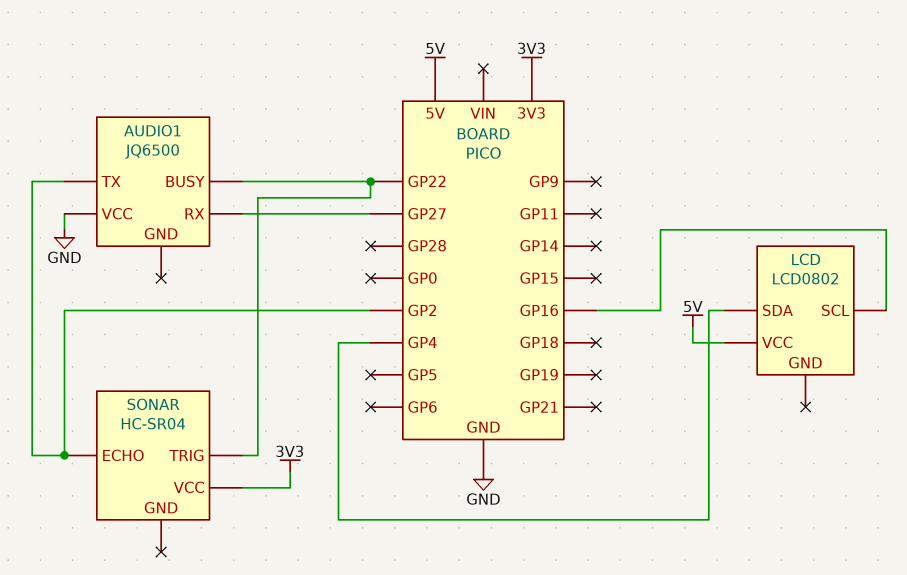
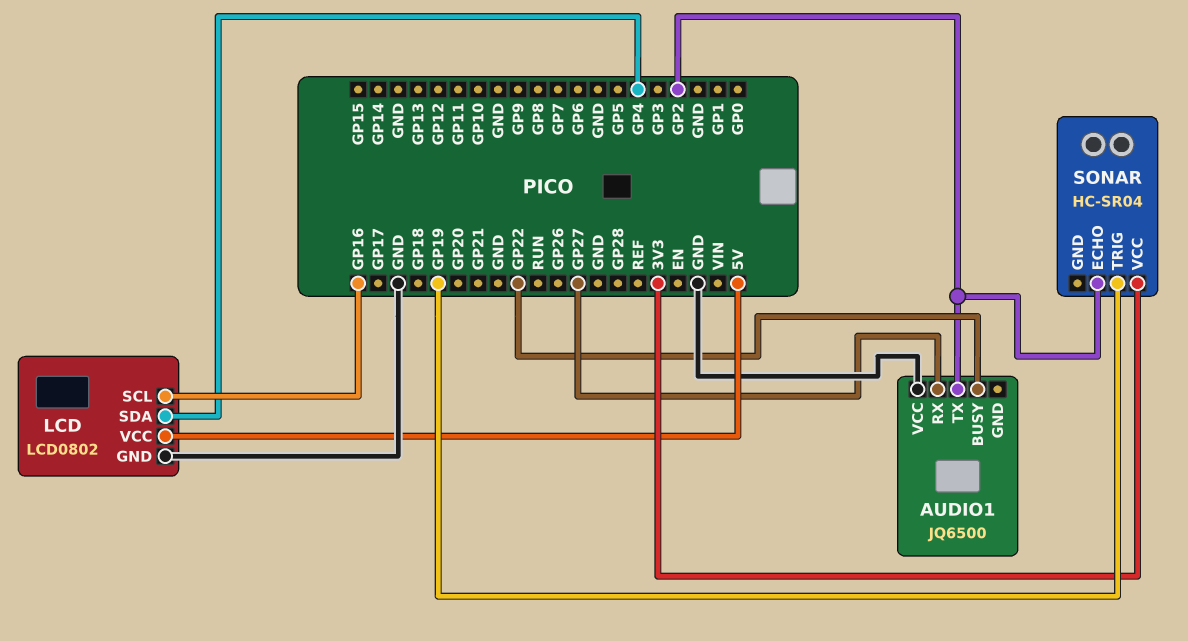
LCD pin GND: none -> GND
SONAR pin TRIG: GP22 -> GP19

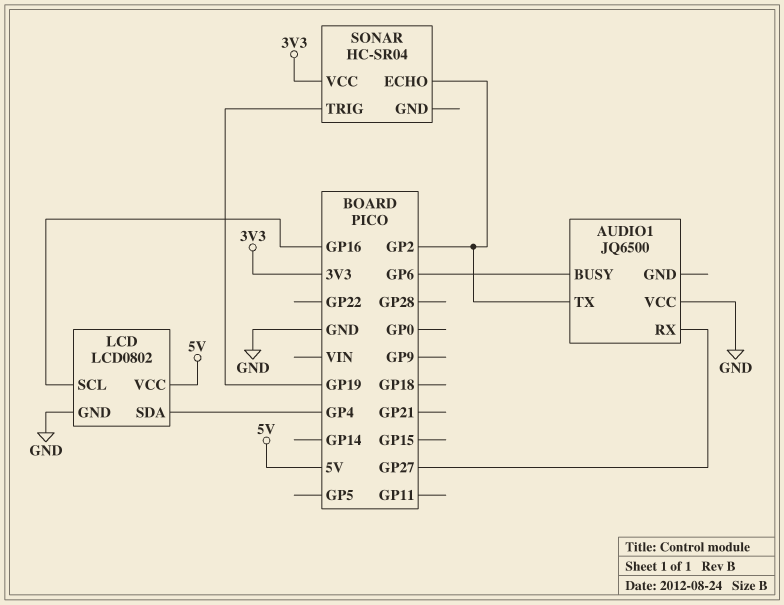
AUDIO1 pin BUSY: GP22 -> GP6

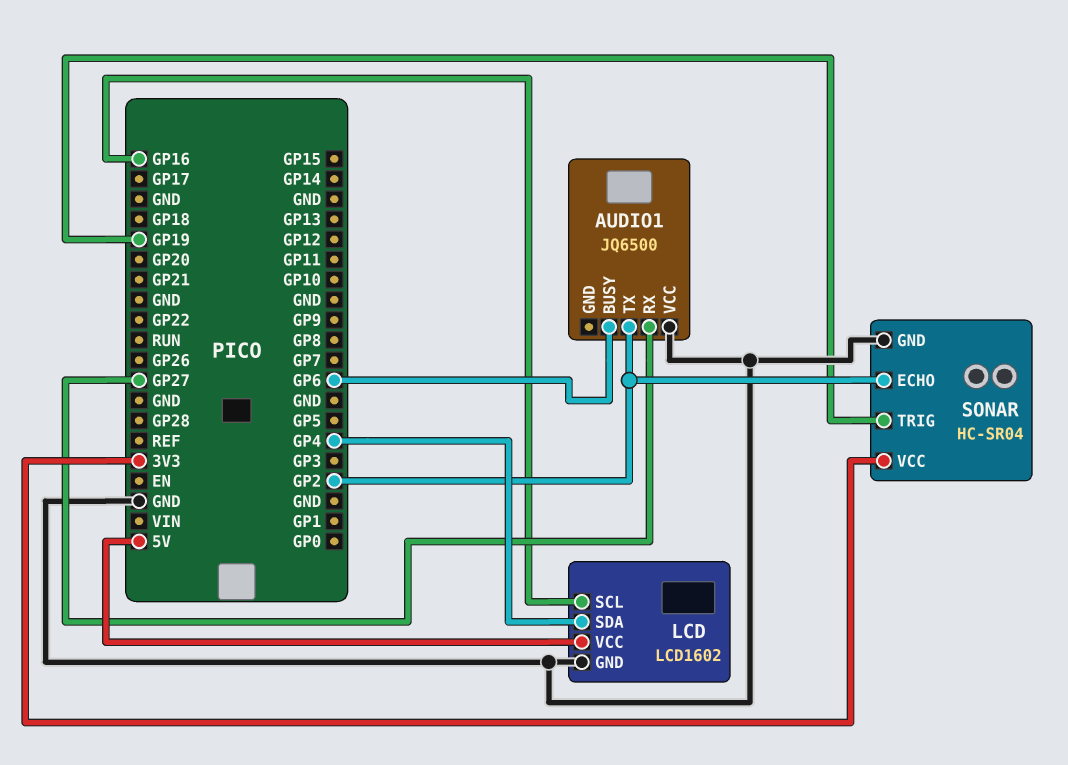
LCD: LCD0802 -> LCD1602
SONAR pin GND: none -> GND

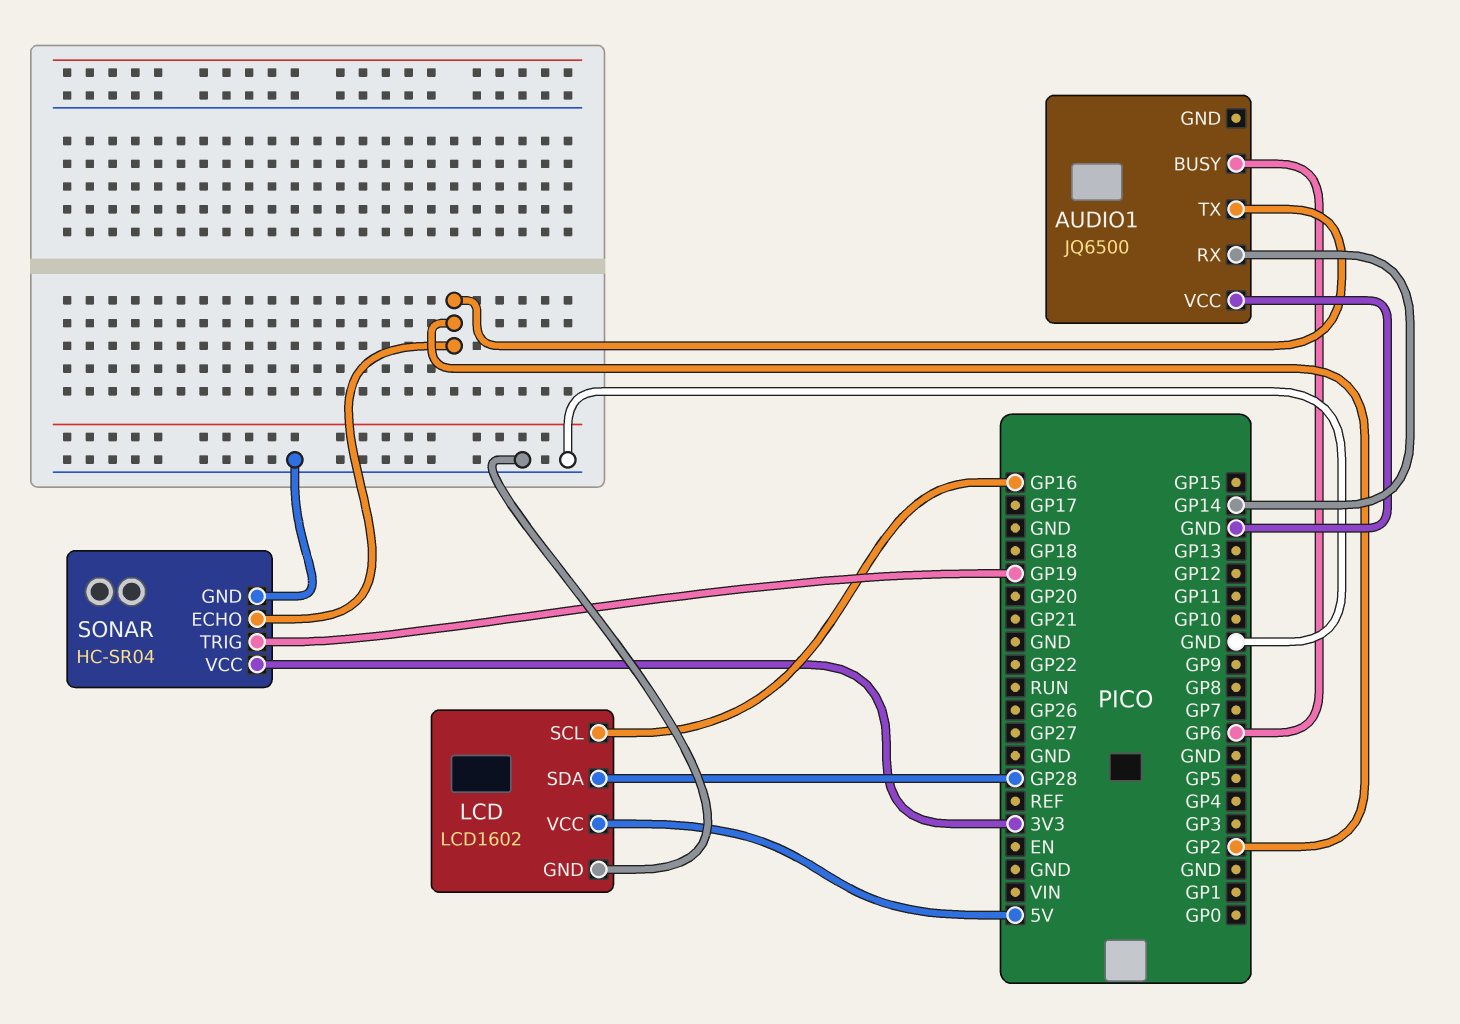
AUDIO1 pin RX: GP27 -> GP14
LCD pin SDA: GP4 -> GP28

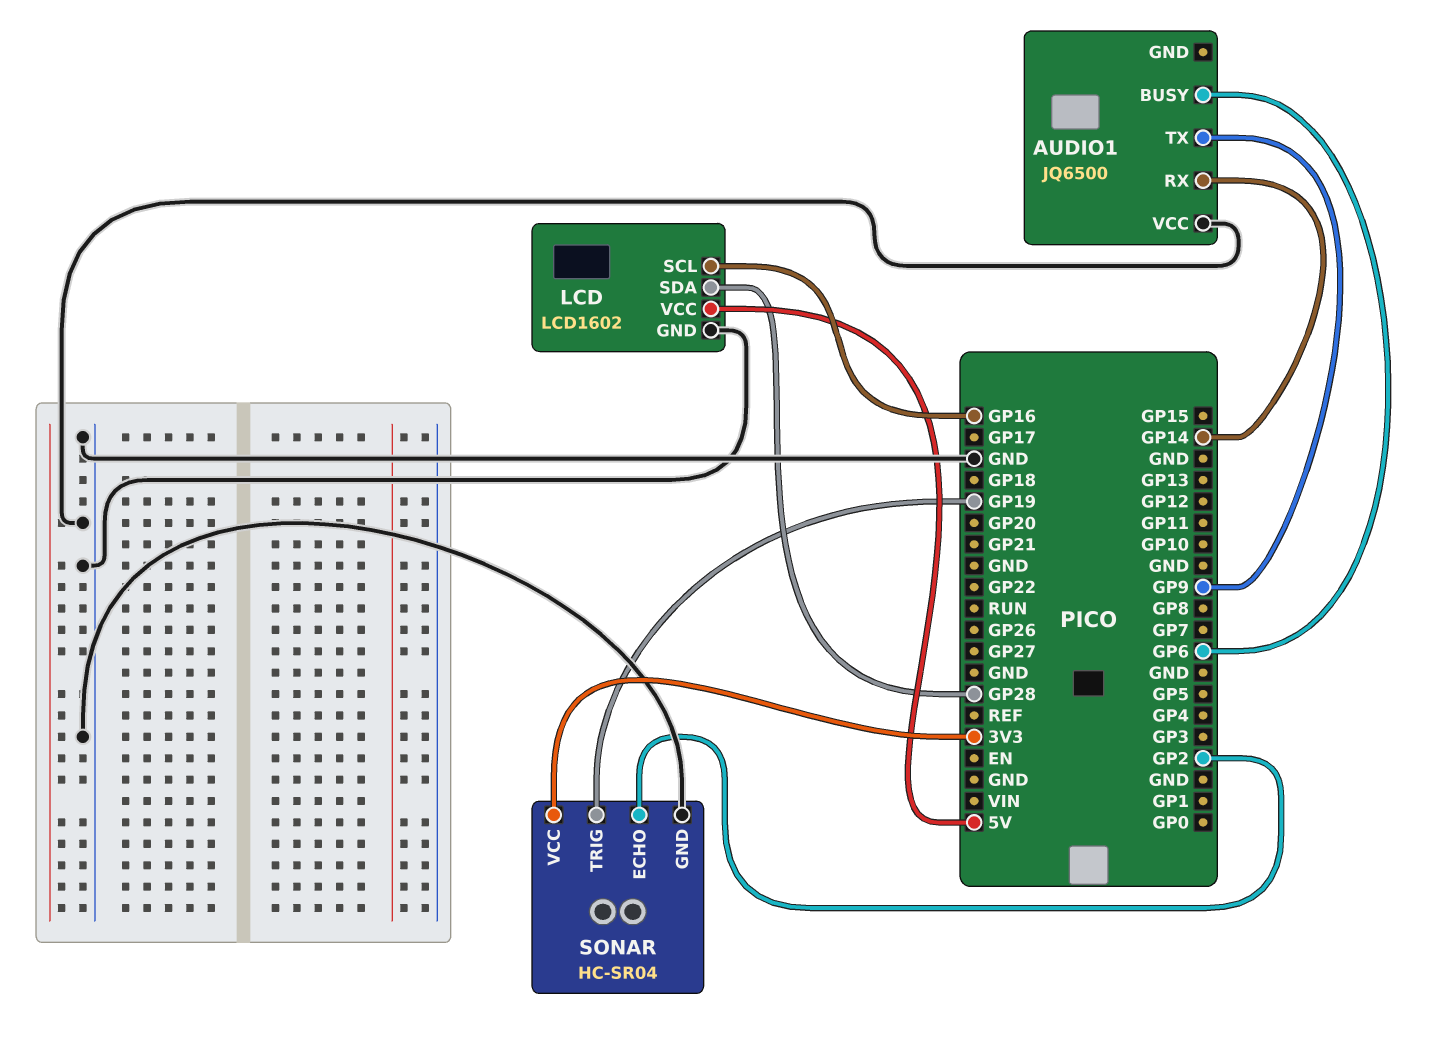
AUDIO1 pin TX: GP2 -> GP9

